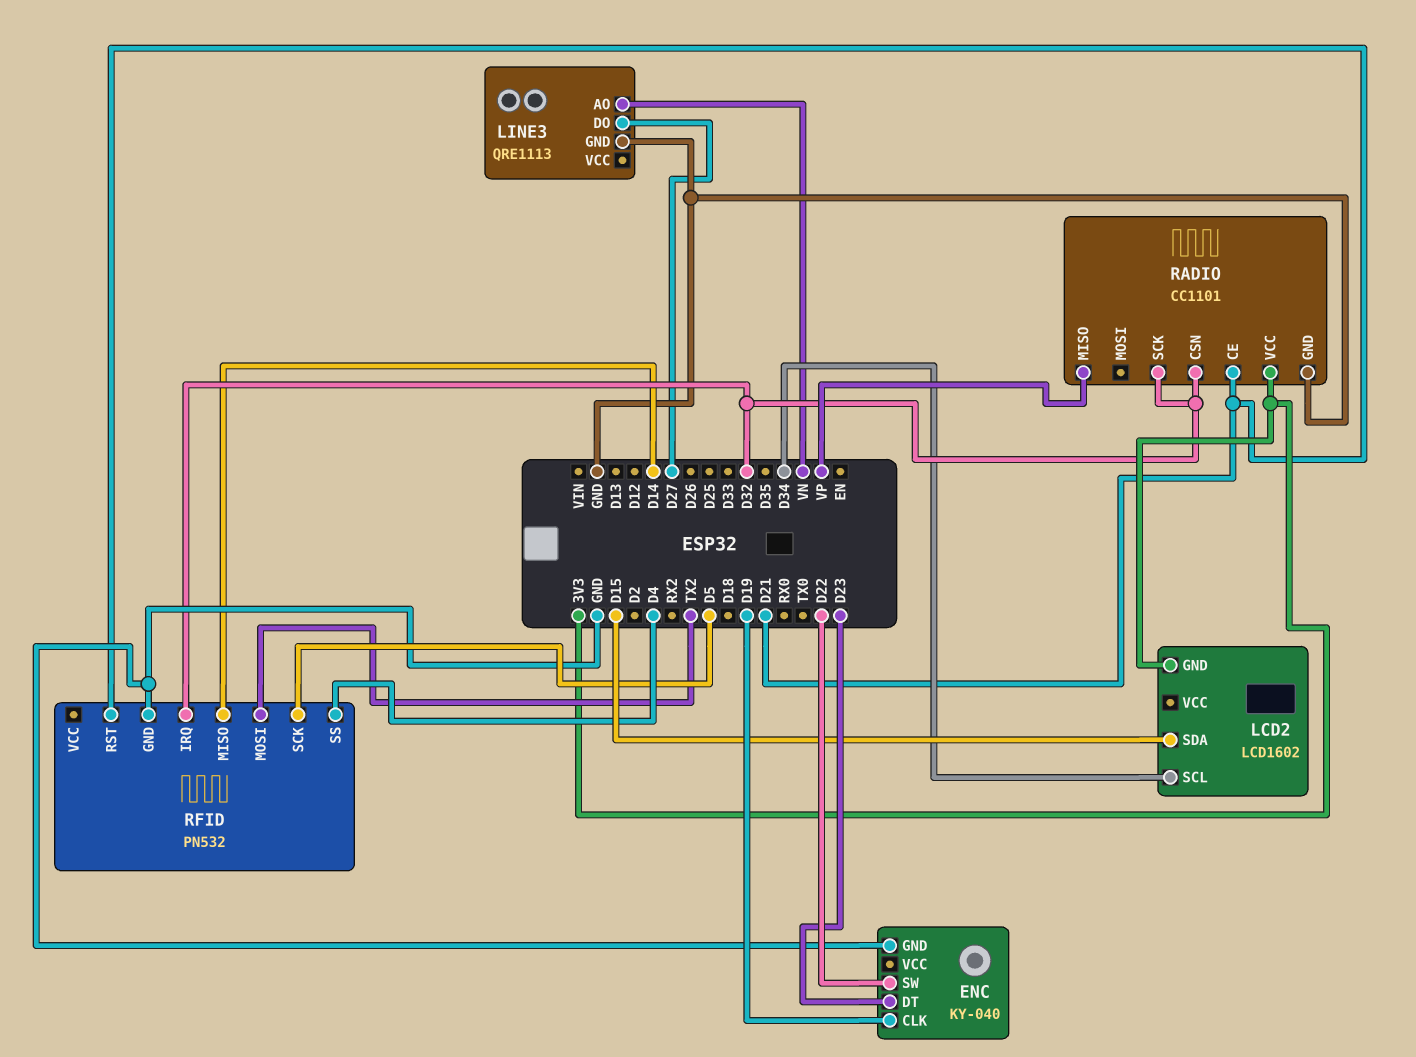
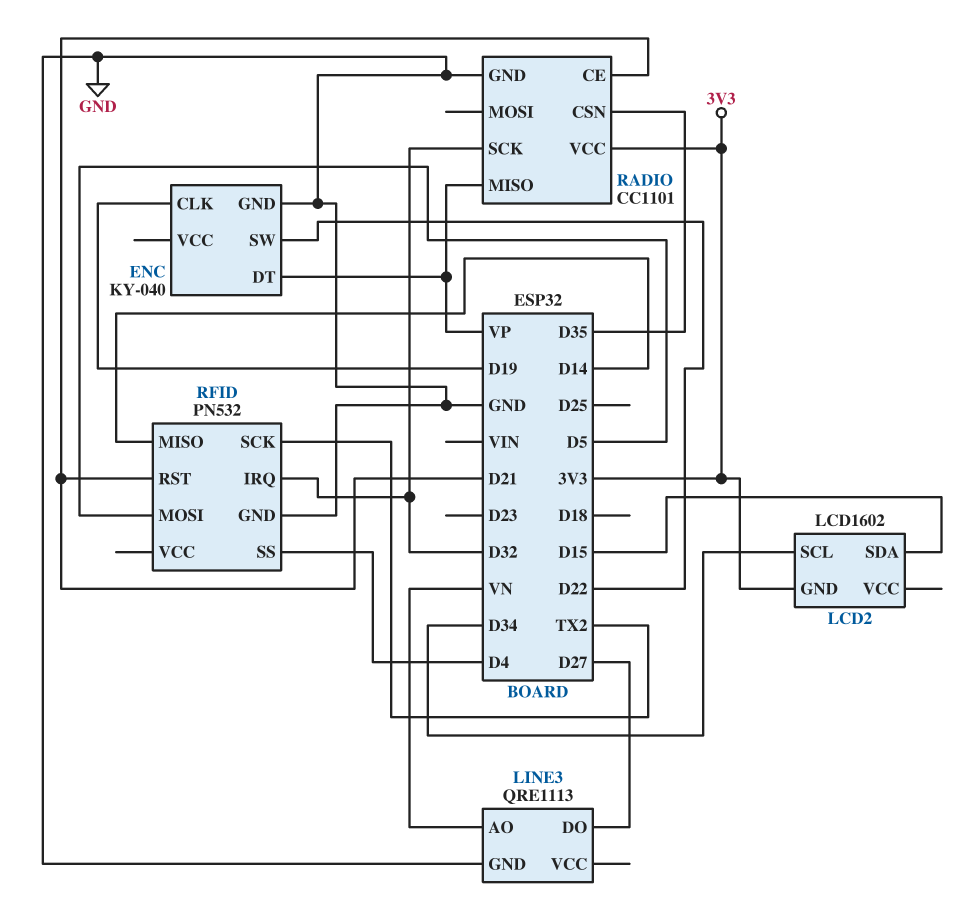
ENC pin DT: D23 -> VP
RADIO pin CSN: D32 -> D35
RFID pin MOSI: TX2 -> D5
RFID pin SCK: D5 -> TX2

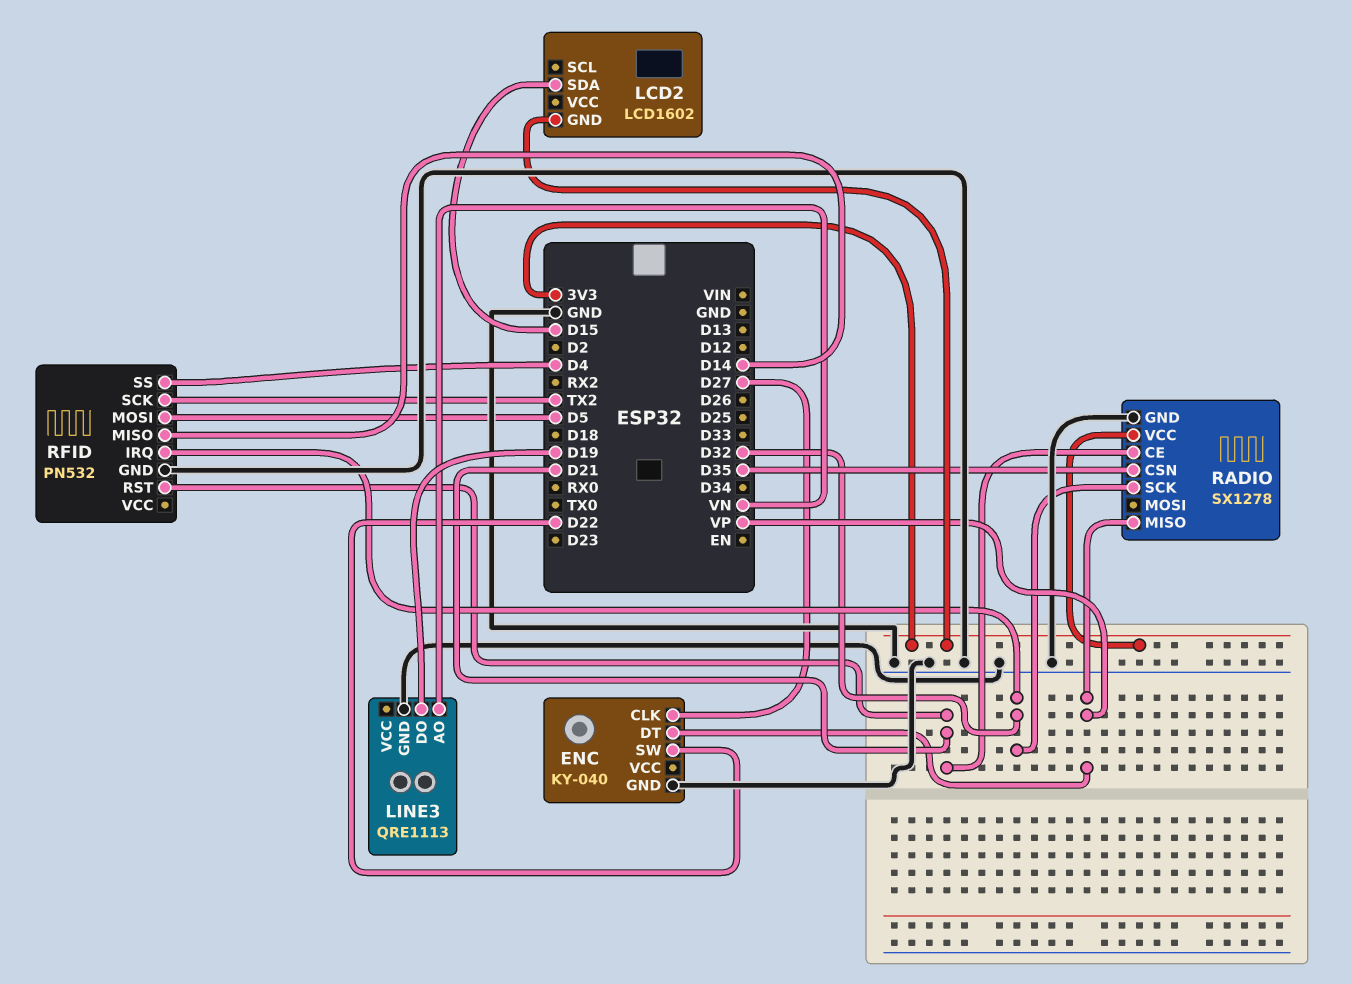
ENC pin CLK: D19 -> D27
LCD2 pin SCL: D34 -> none
LINE3 pin DO: D27 -> D19
RADIO: CC1101 -> SX1278

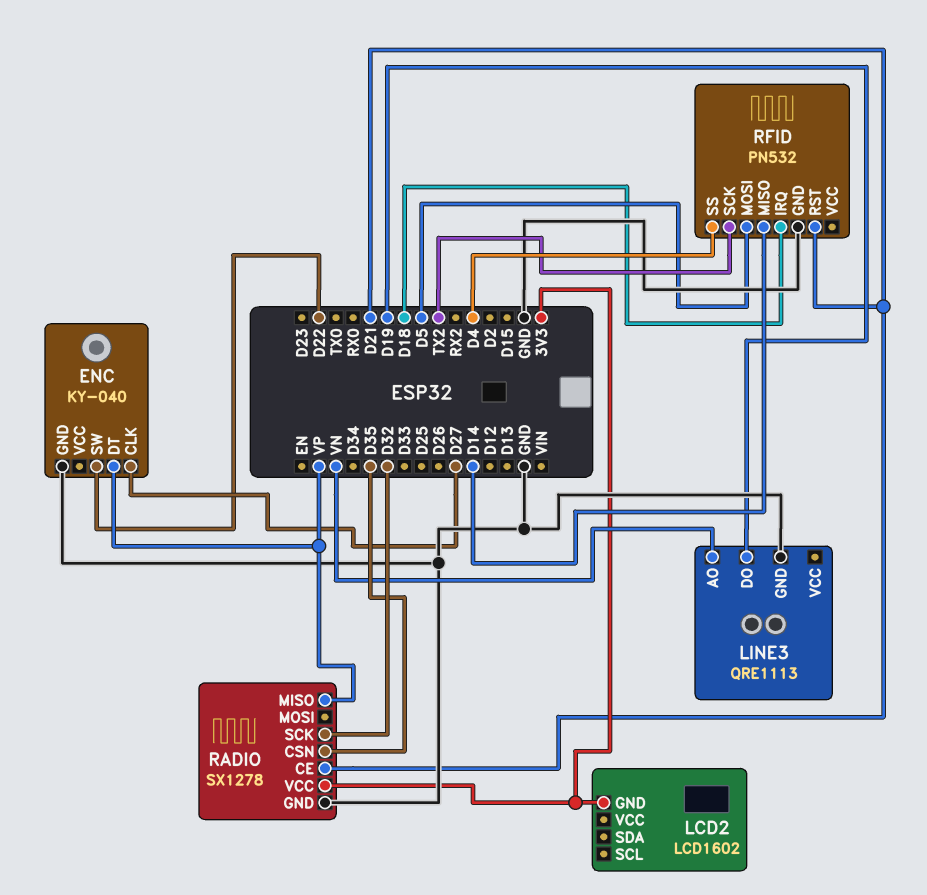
LCD2 pin SDA: D15 -> none
RFID pin IRQ: D32 -> D18

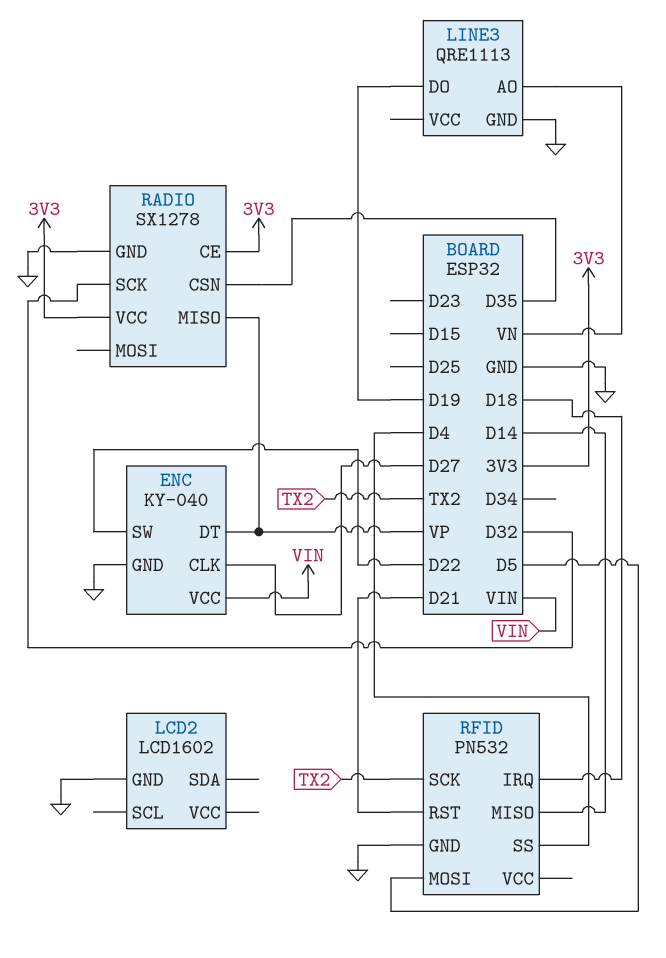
ENC pin VCC: none -> VIN
LCD2 pin GND: 3V3 -> GND
RADIO pin CE: D21 -> 3V3

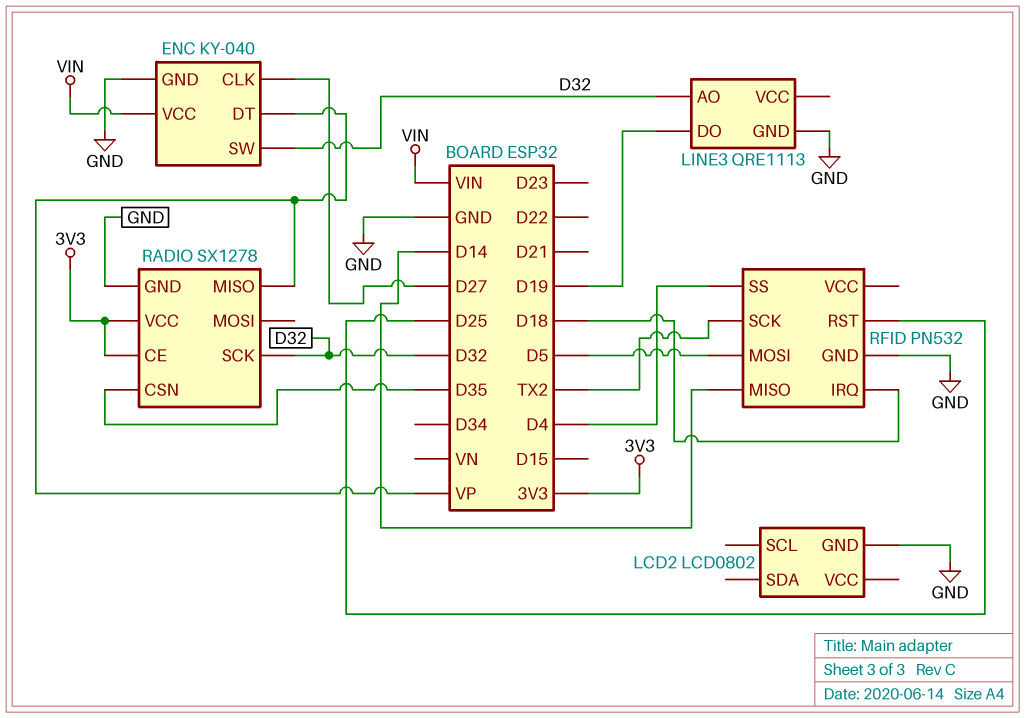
ENC pin SW: D22 -> D32
LCD2: LCD1602 -> LCD0802
LINE3 pin AO: VN -> D32
RFID pin RST: D21 -> D25

